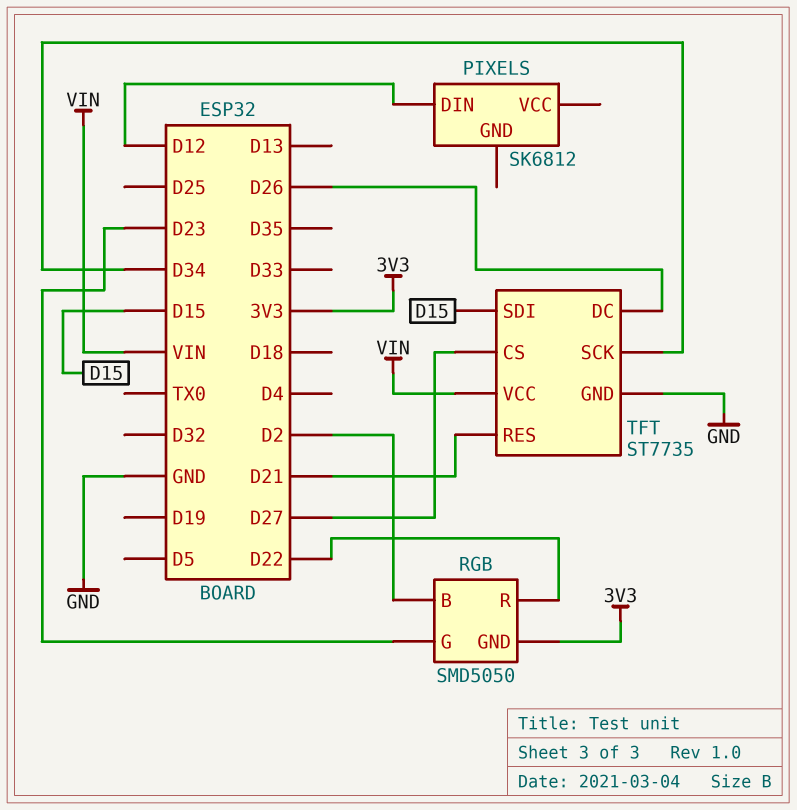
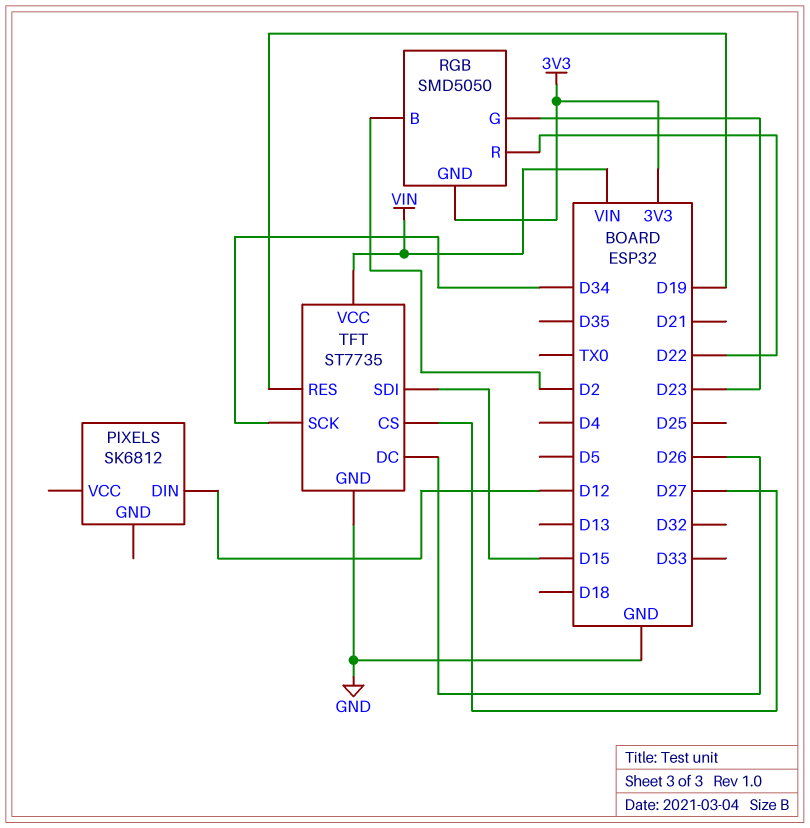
TFT pin RES: D21 -> D19

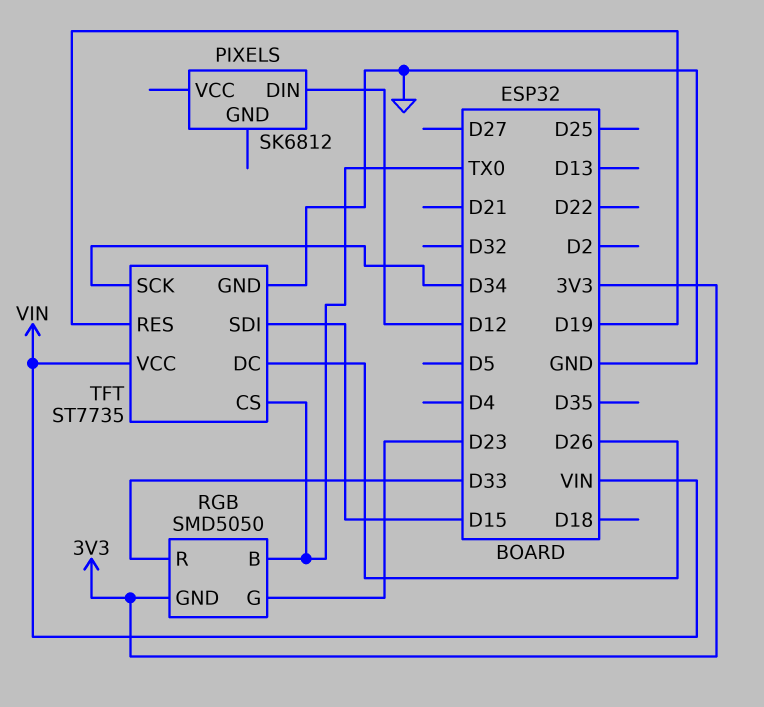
RGB pin B: D2 -> TX0
RGB pin R: D22 -> D33
TFT pin CS: D27 -> TX0

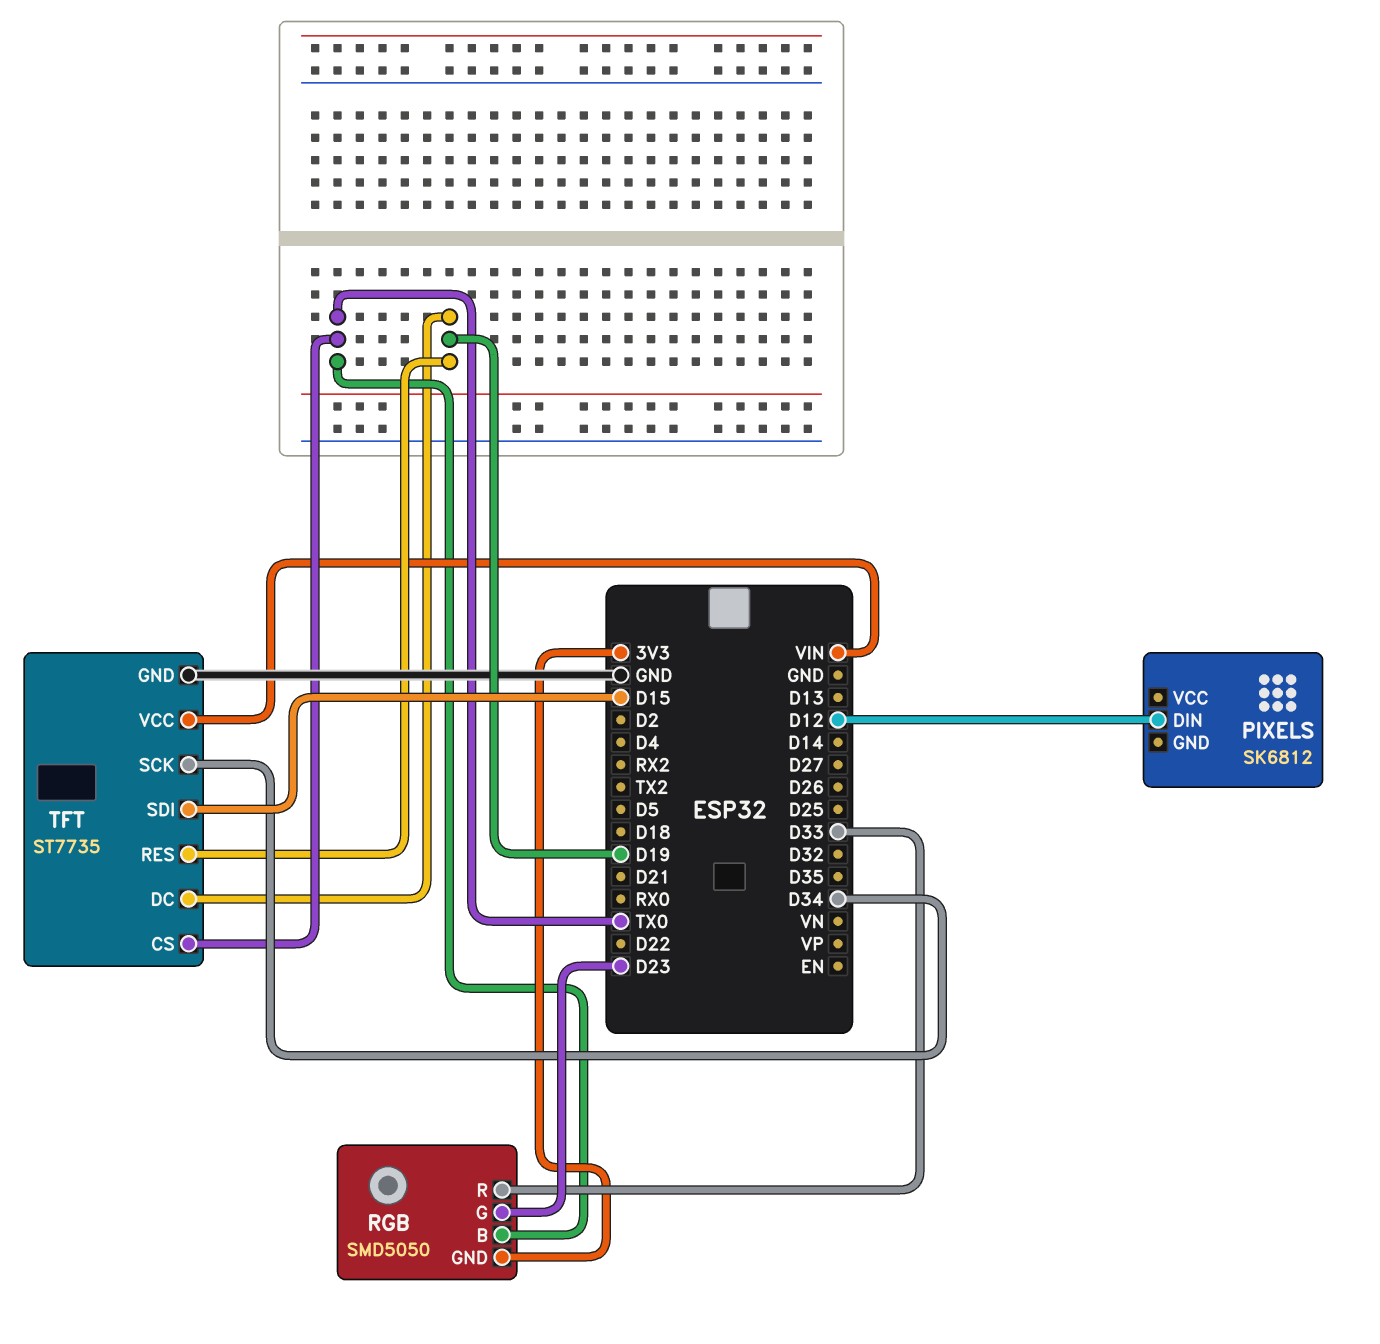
TFT pin DC: D26 -> D19

